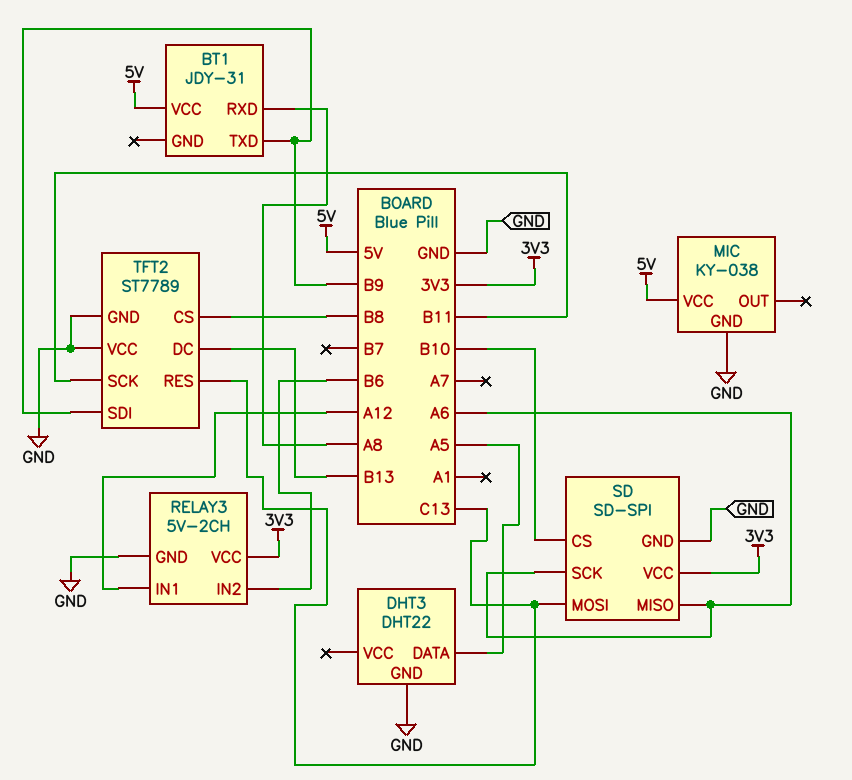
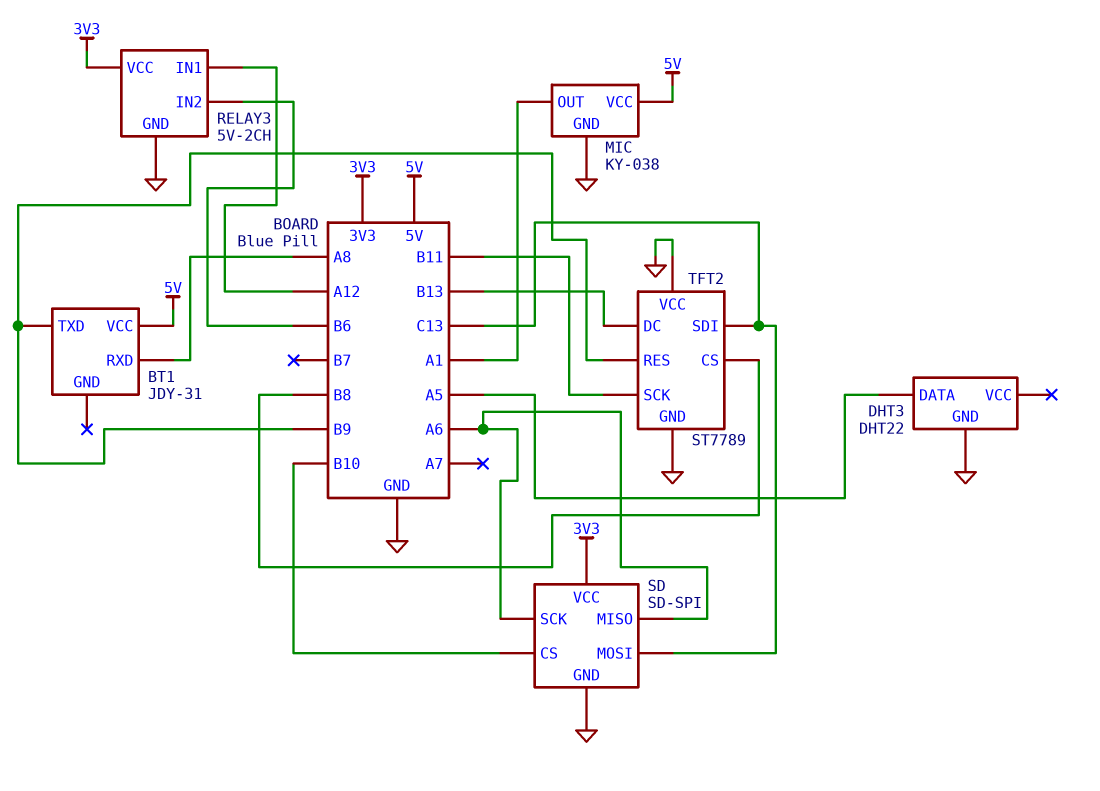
MIC pin OUT: none -> A1
TFT2 pin RES: C13 -> B9
TFT2 pin SDI: B9 -> C13

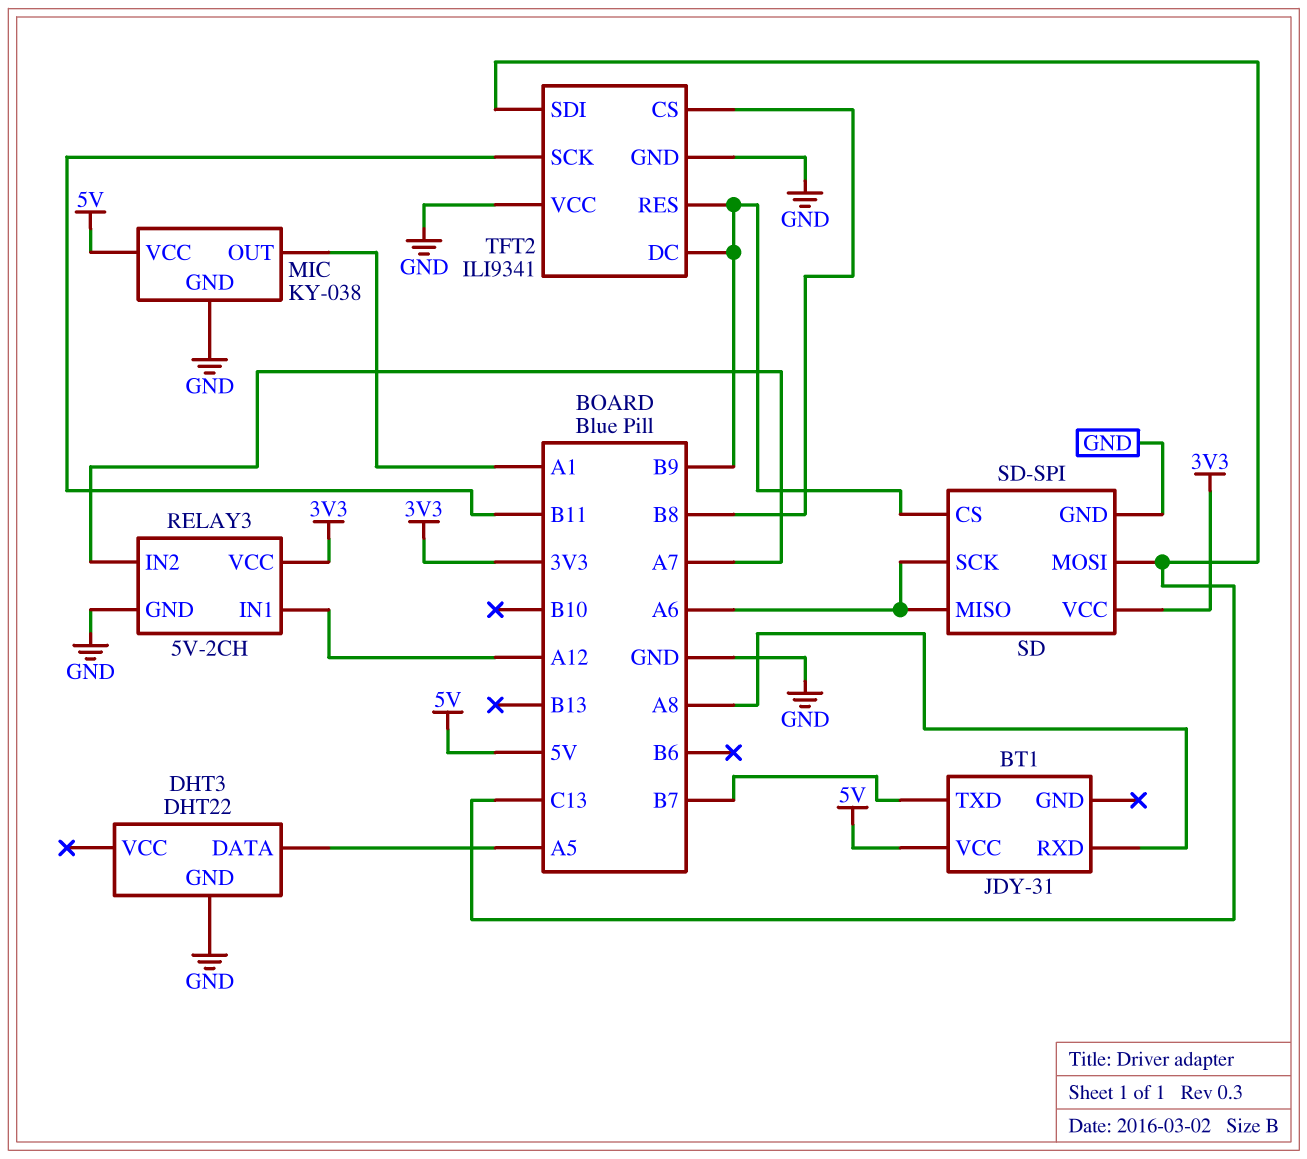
BT1 pin TXD: B9 -> B7
RELAY3 pin IN2: B6 -> A7
SD pin CS: B10 -> B9
TFT2: ST7789 -> ILI9341
TFT2 pin DC: B13 -> B9

